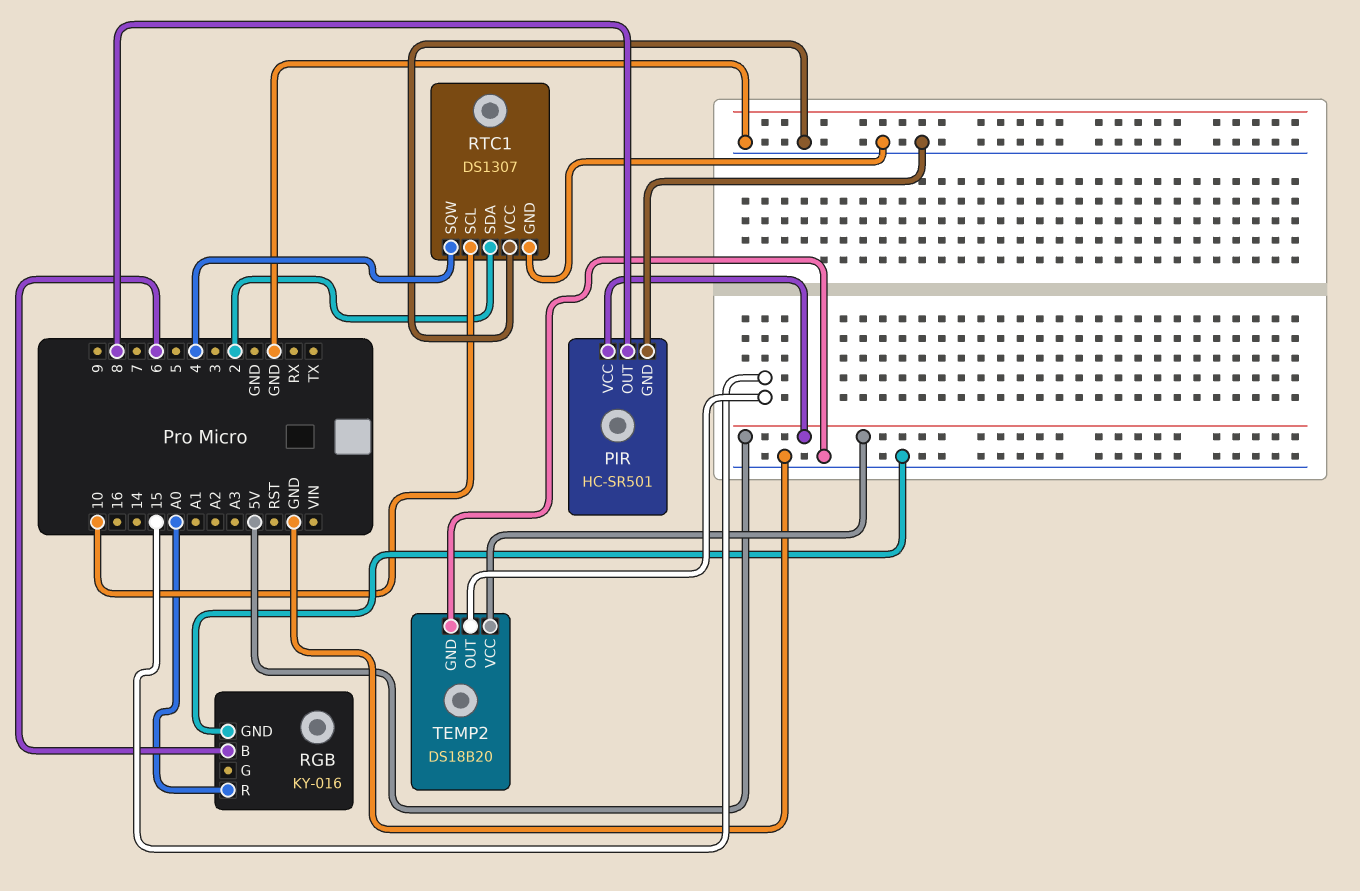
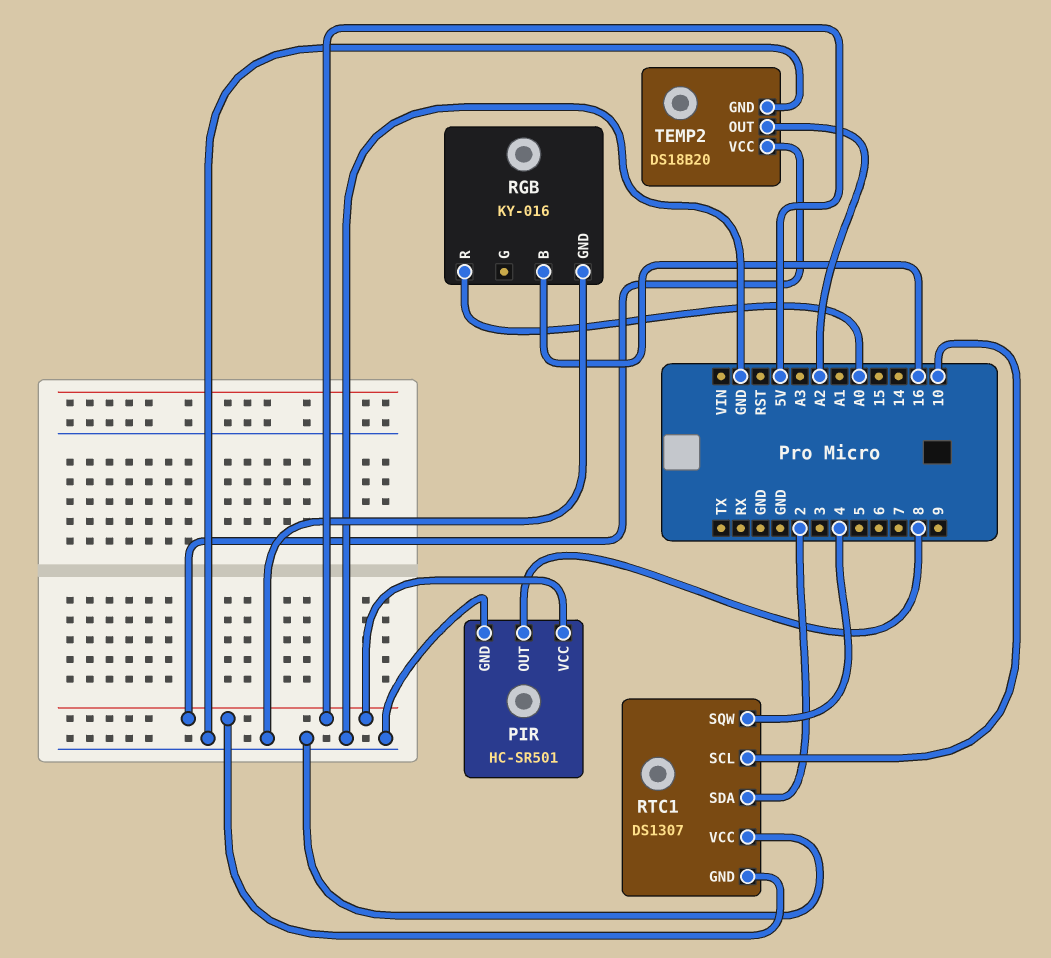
RGB pin B: 6 -> 16
RTC1 pin GND: GND -> 5V
TEMP2 pin OUT: 15 -> A2

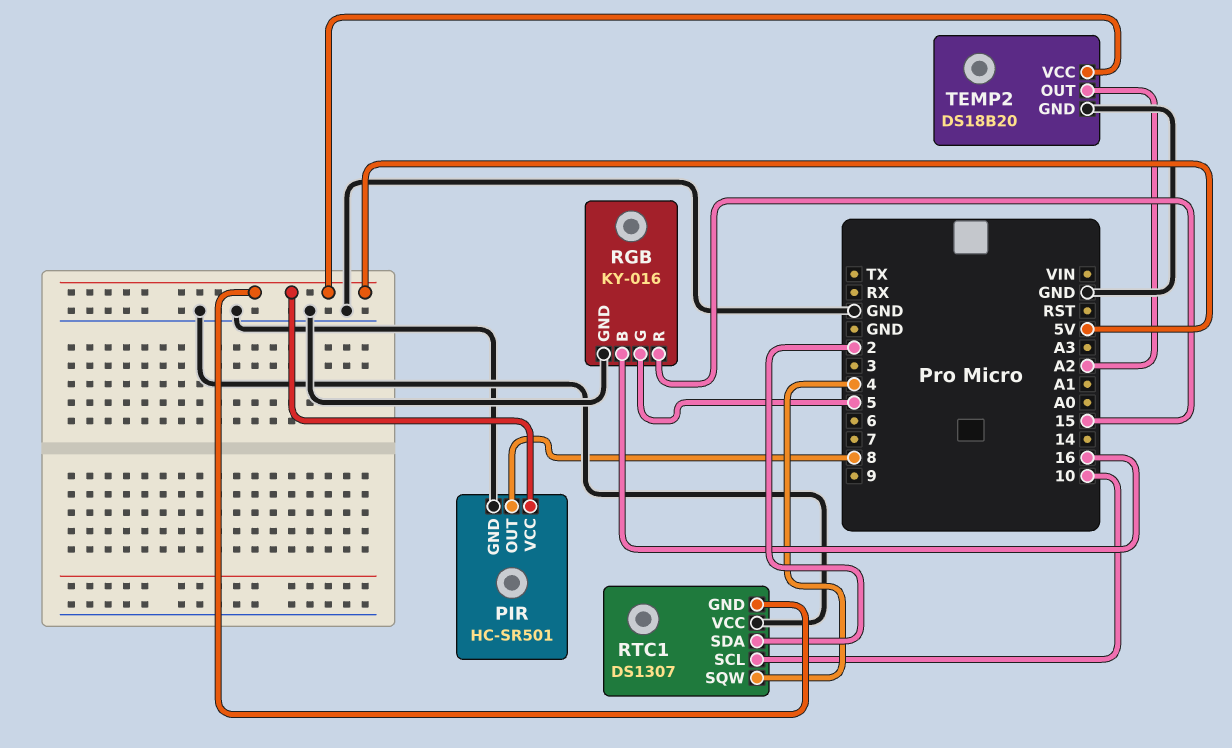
RGB pin G: none -> 5
RGB pin R: A0 -> 15

